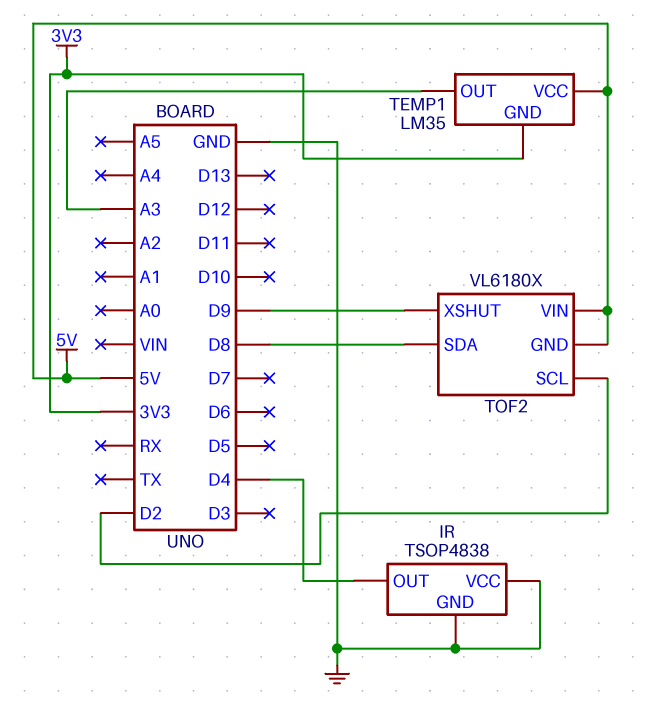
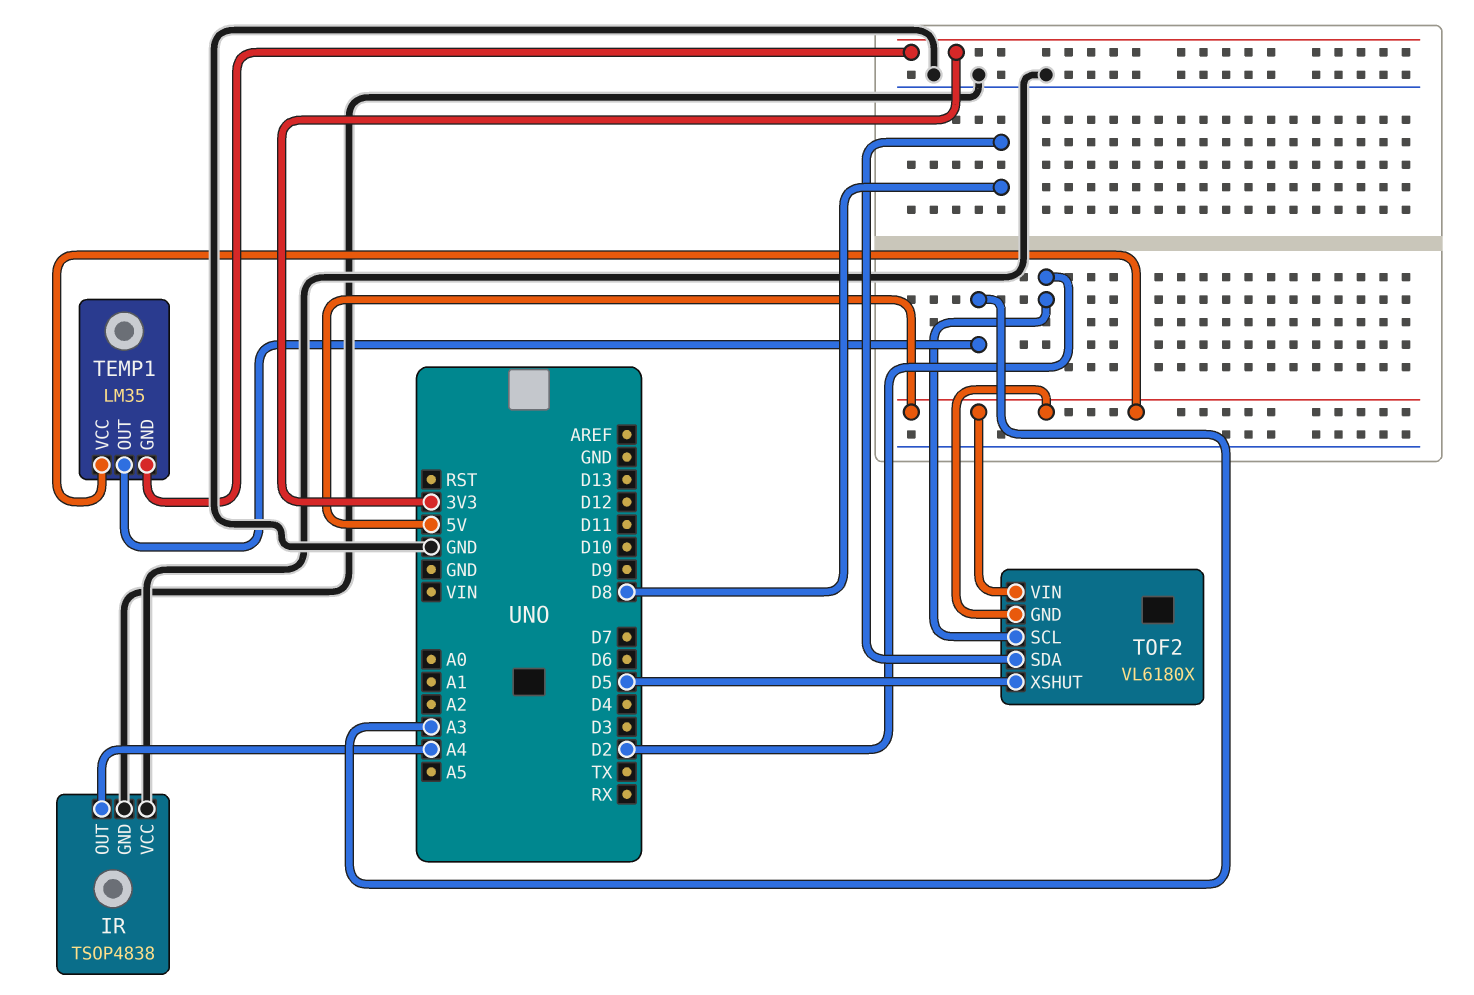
IR pin OUT: D4 -> A4
TOF2 pin XSHUT: D9 -> D5

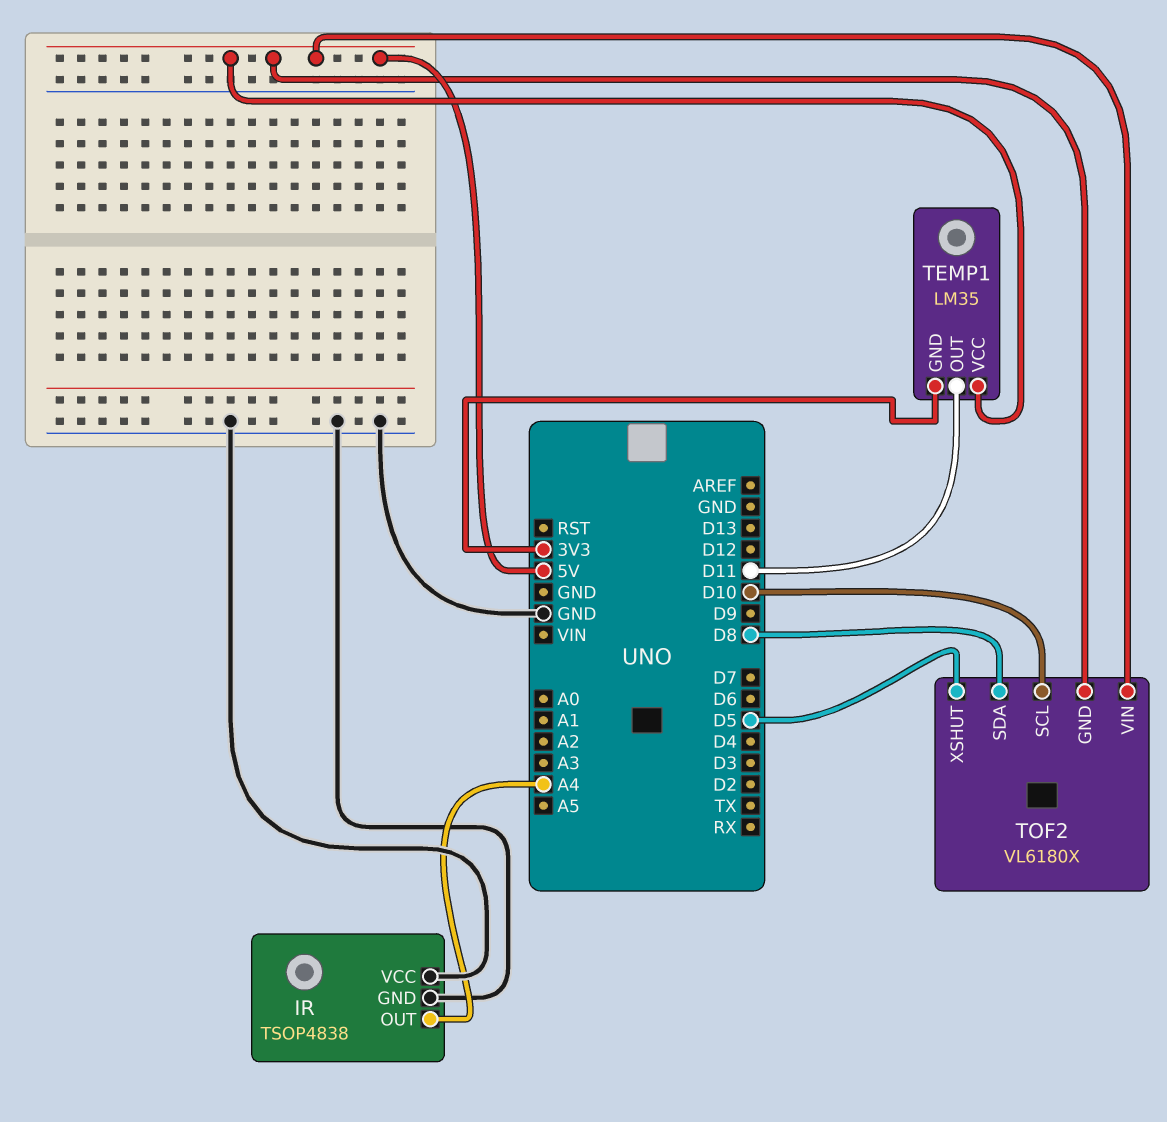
TEMP1 pin OUT: A3 -> D11
TOF2 pin SCL: D2 -> D10

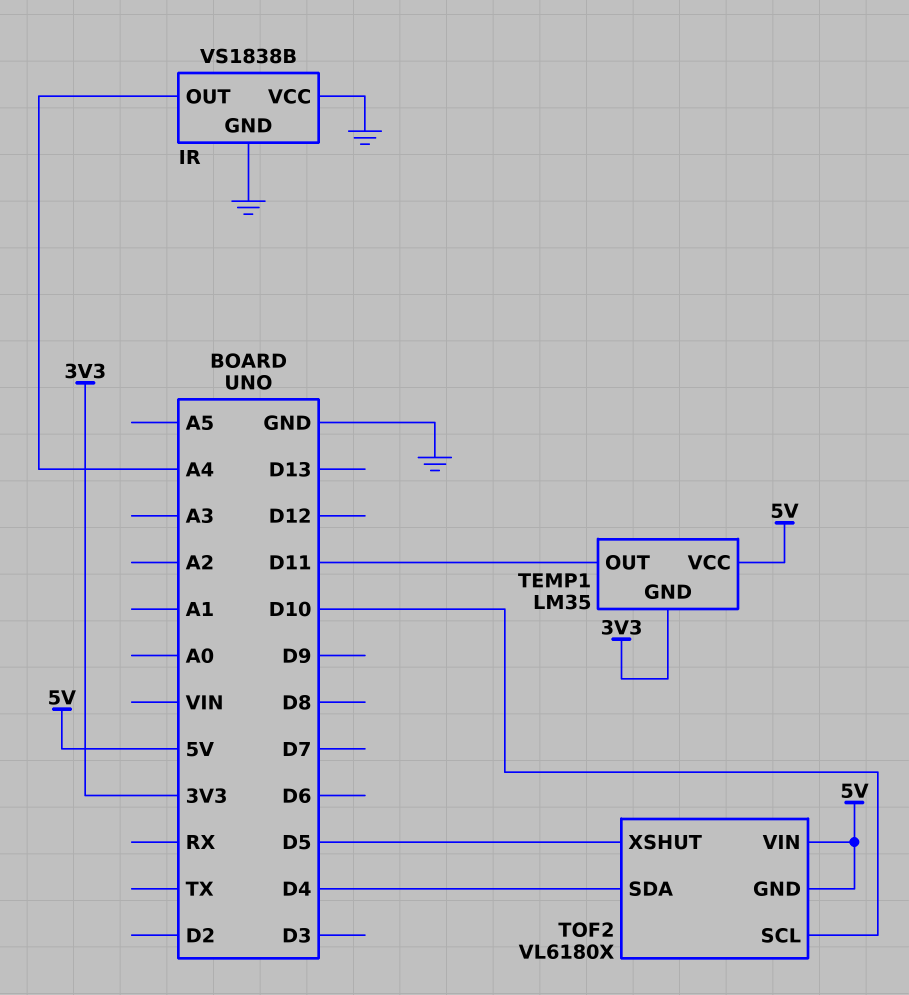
IR: TSOP4838 -> VS1838B
TOF2 pin SDA: D8 -> D4

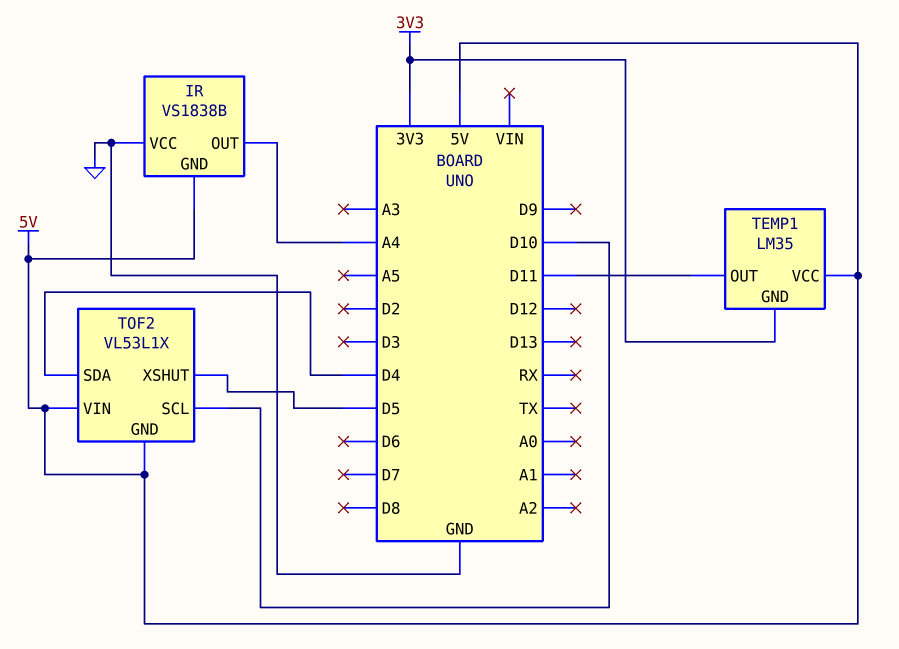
IR pin GND: GND -> 5V
TOF2: VL6180X -> VL53L1X

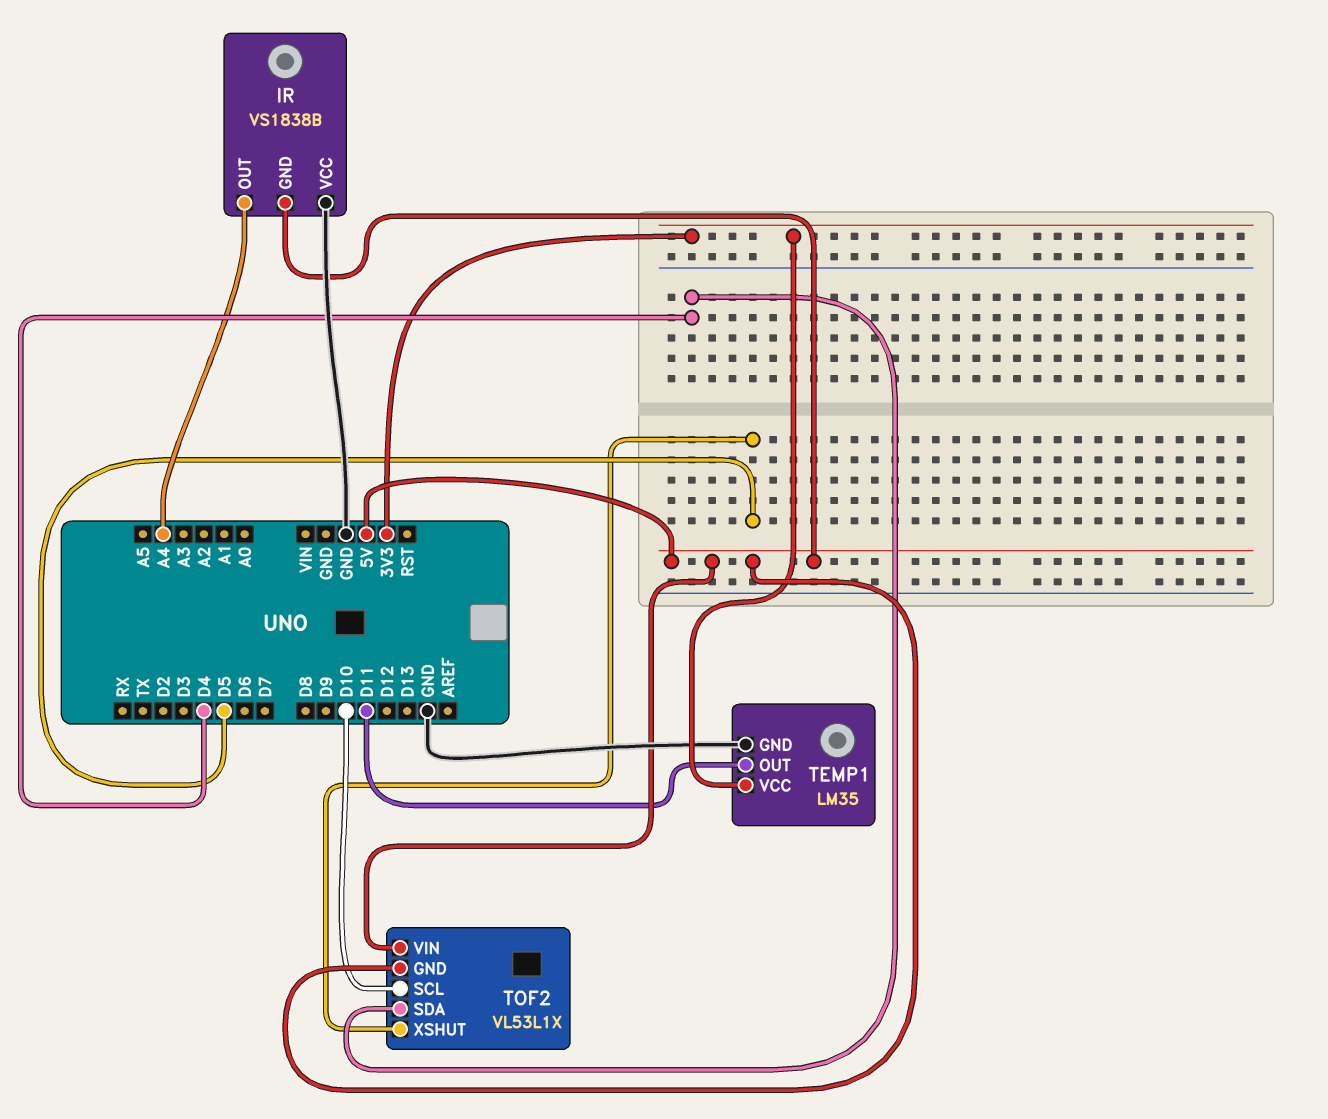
TEMP1 pin GND: 3V3 -> GND
TEMP1 pin VCC: 5V -> 3V3

